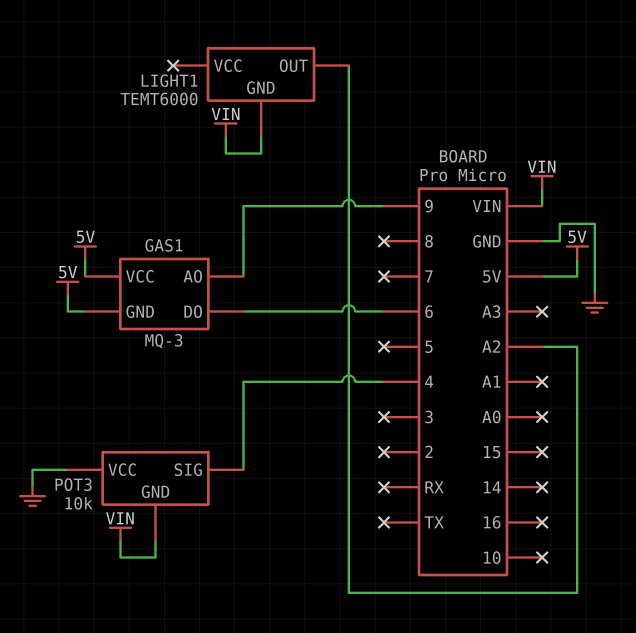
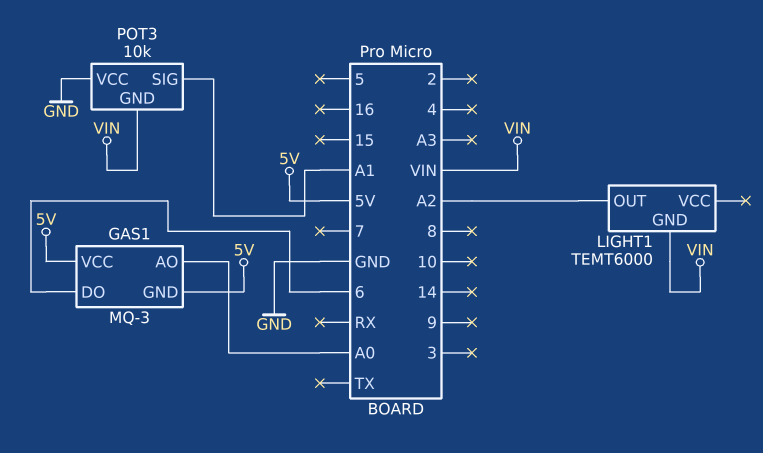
GAS1 pin AO: 9 -> A0
POT3 pin SIG: 4 -> A1

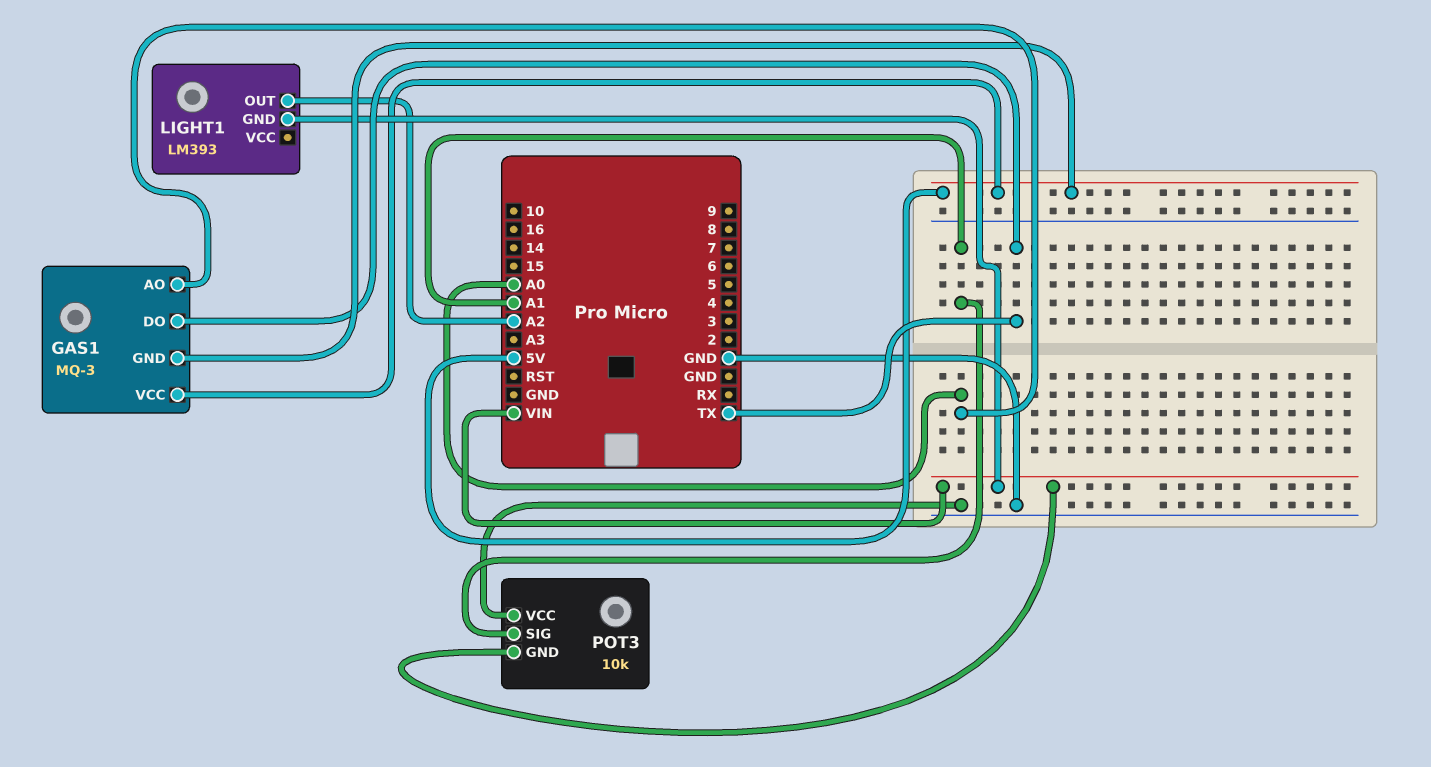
GAS1 pin DO: 6 -> TX
LIGHT1: TEMT6000 -> LM393

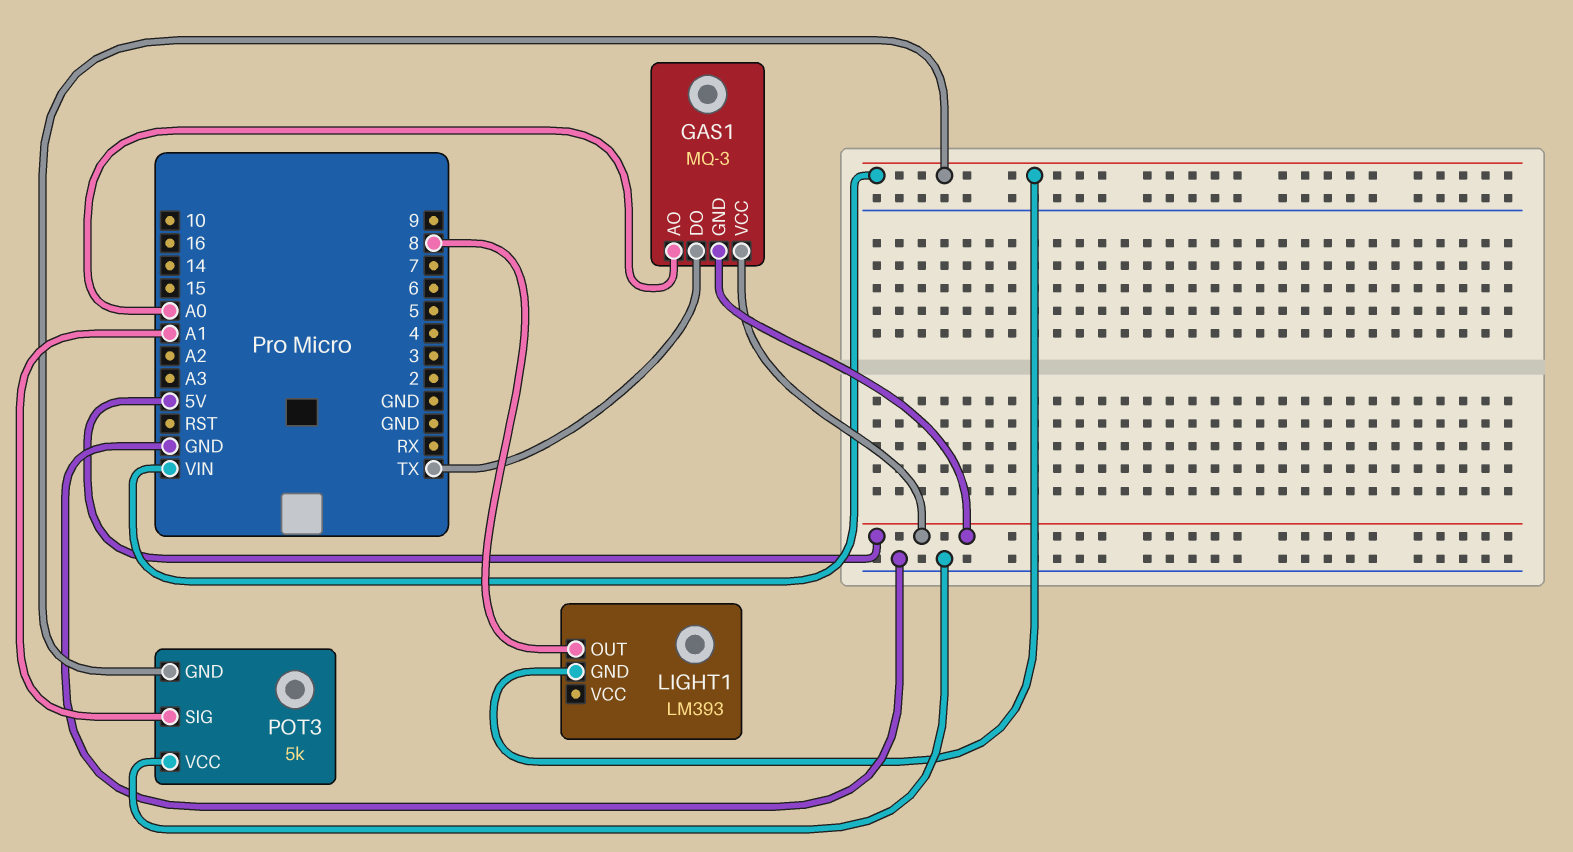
LIGHT1 pin OUT: A2 -> 8
POT3: 10k -> 5k

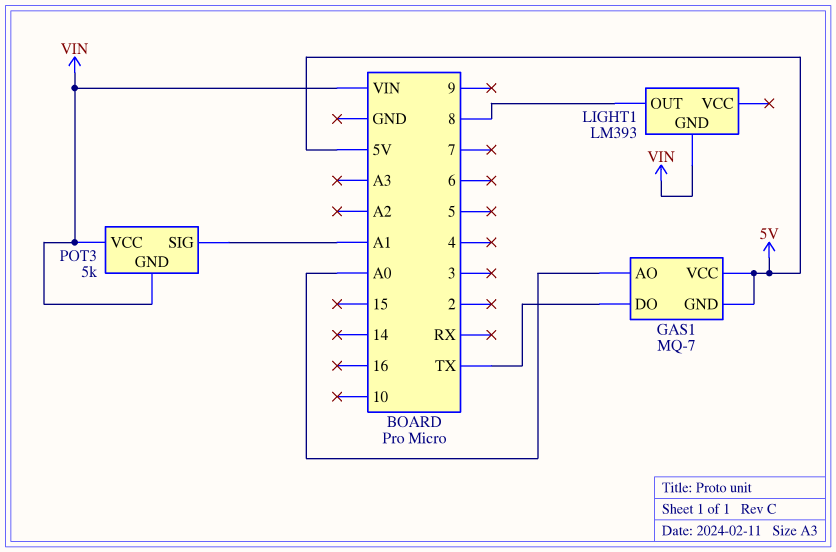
GAS1: MQ-3 -> MQ-7
POT3 pin VCC: GND -> VIN

